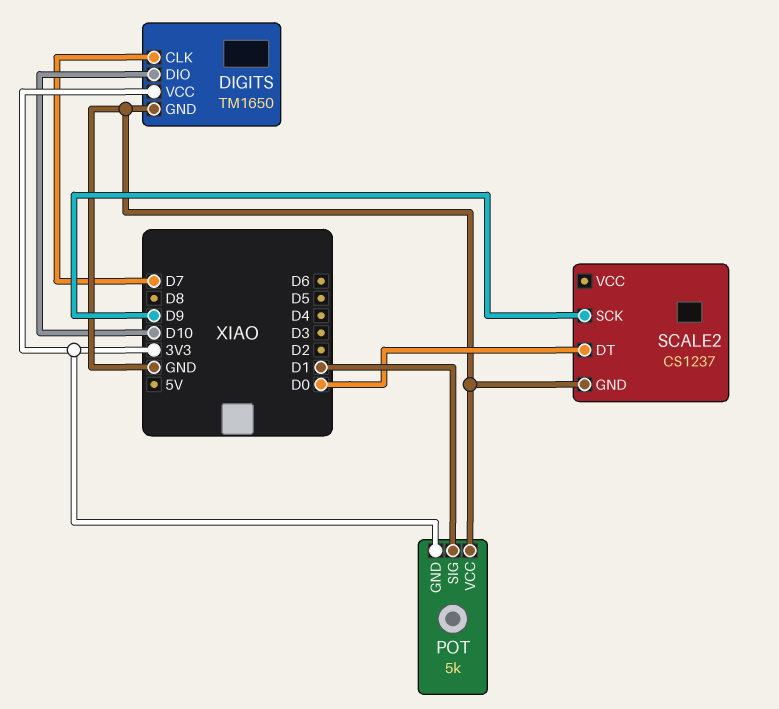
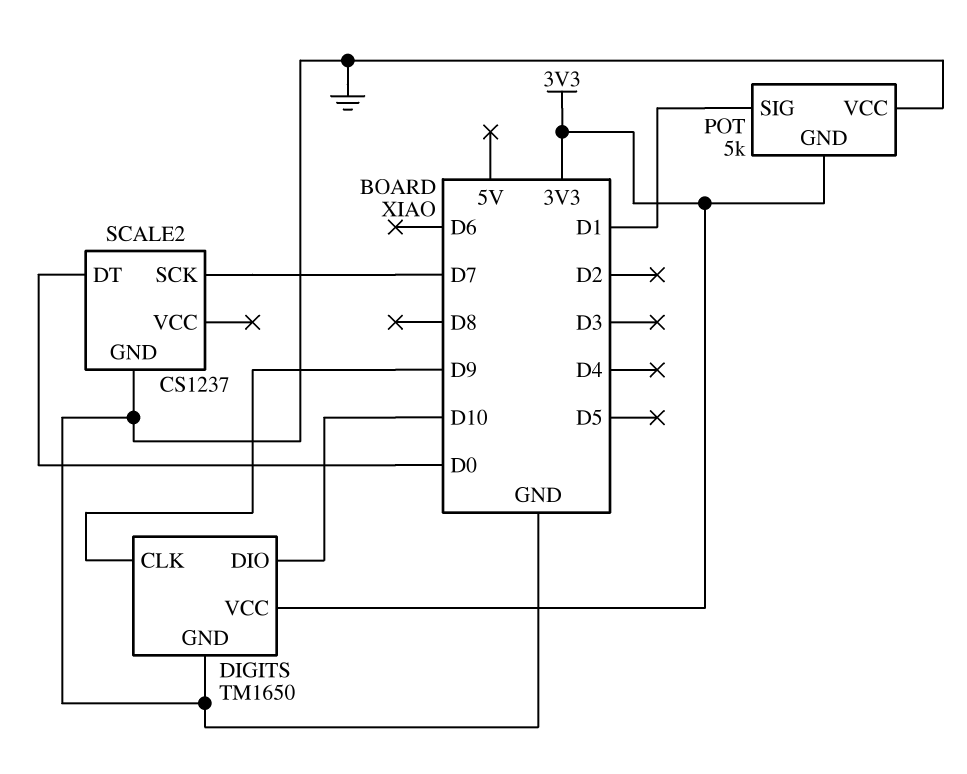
DIGITS pin CLK: D7 -> D9
SCALE2 pin SCK: D9 -> D7

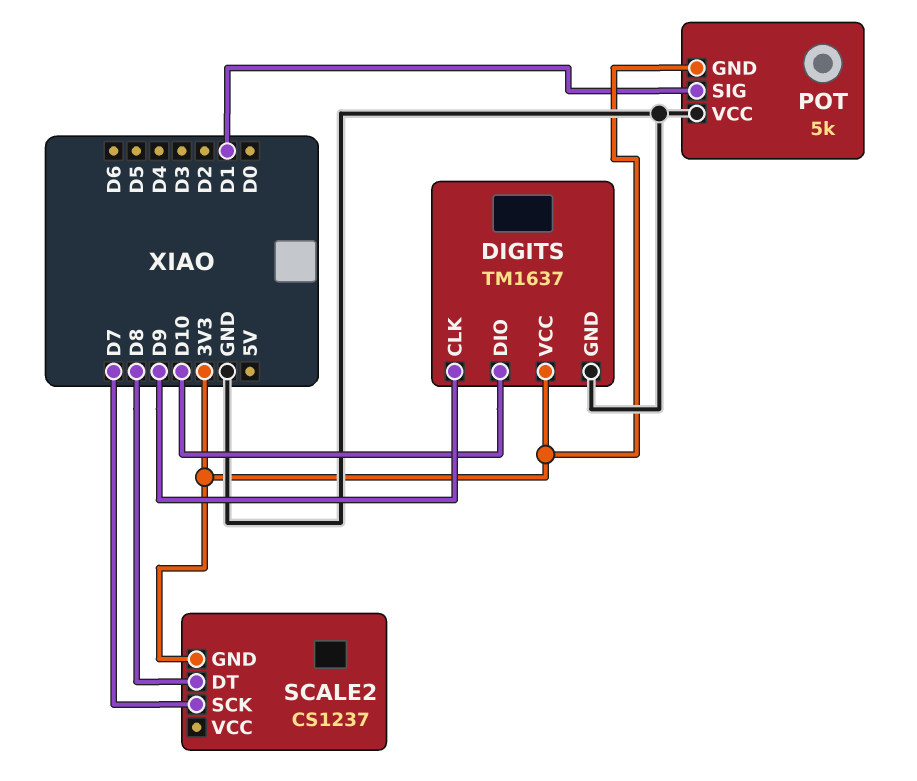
DIGITS: TM1650 -> TM1637
SCALE2 pin DT: D0 -> D8
SCALE2 pin GND: GND -> 3V3

